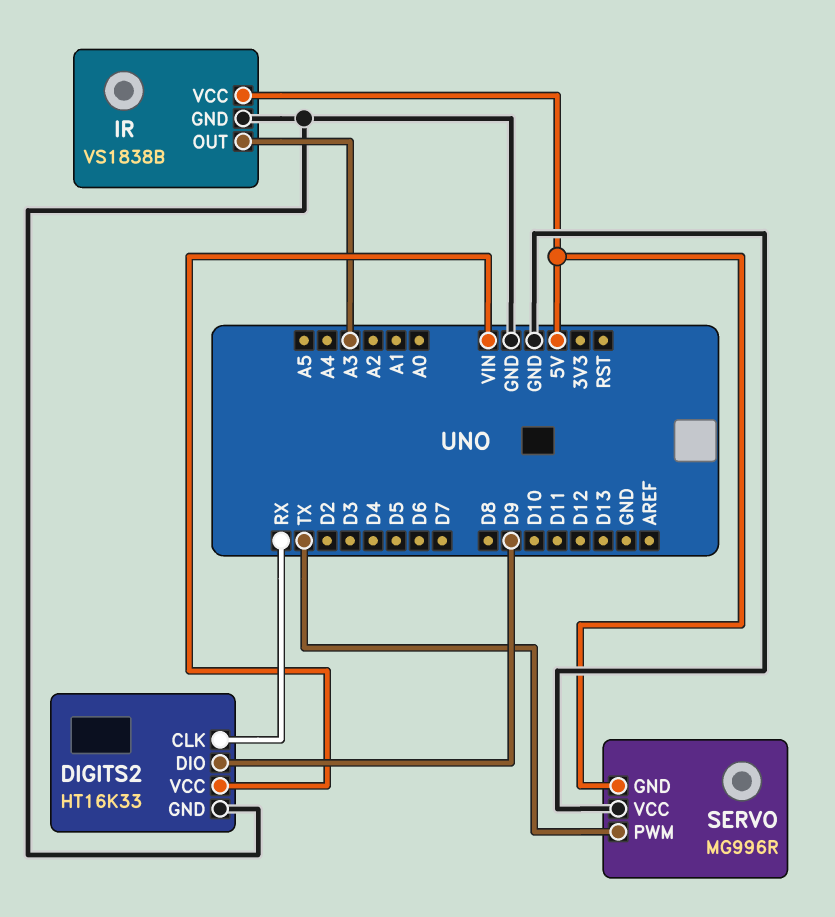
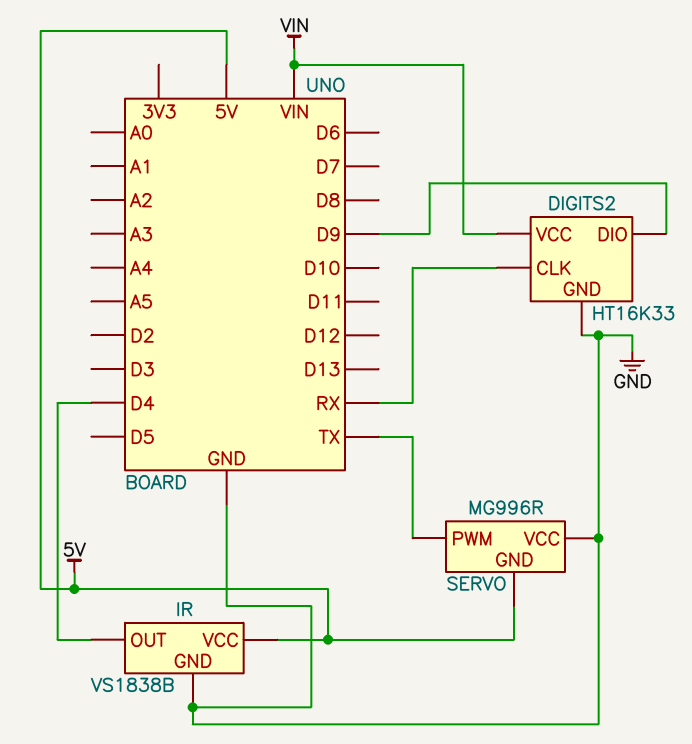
IR pin OUT: A3 -> D4

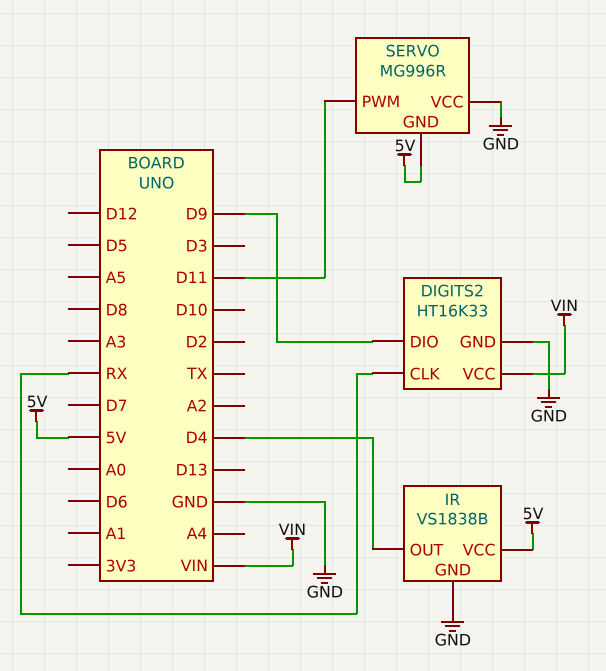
SERVO pin PWM: TX -> D11

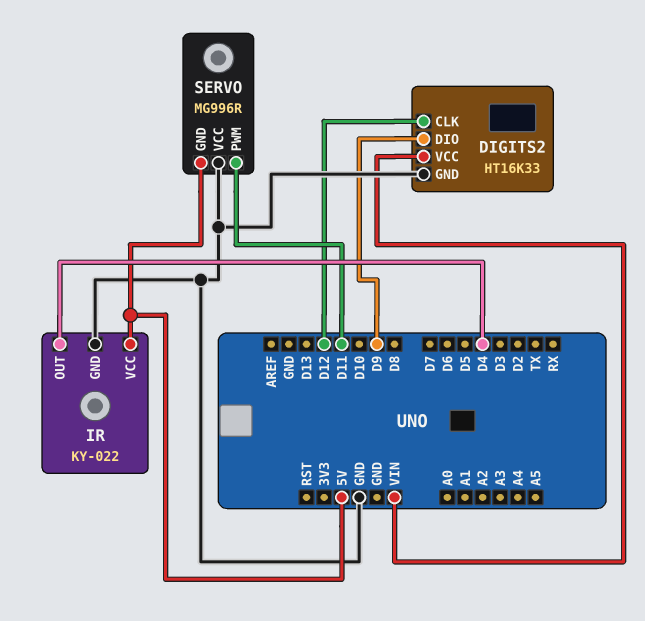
DIGITS2 pin CLK: RX -> D12
IR: VS1838B -> KY-022

